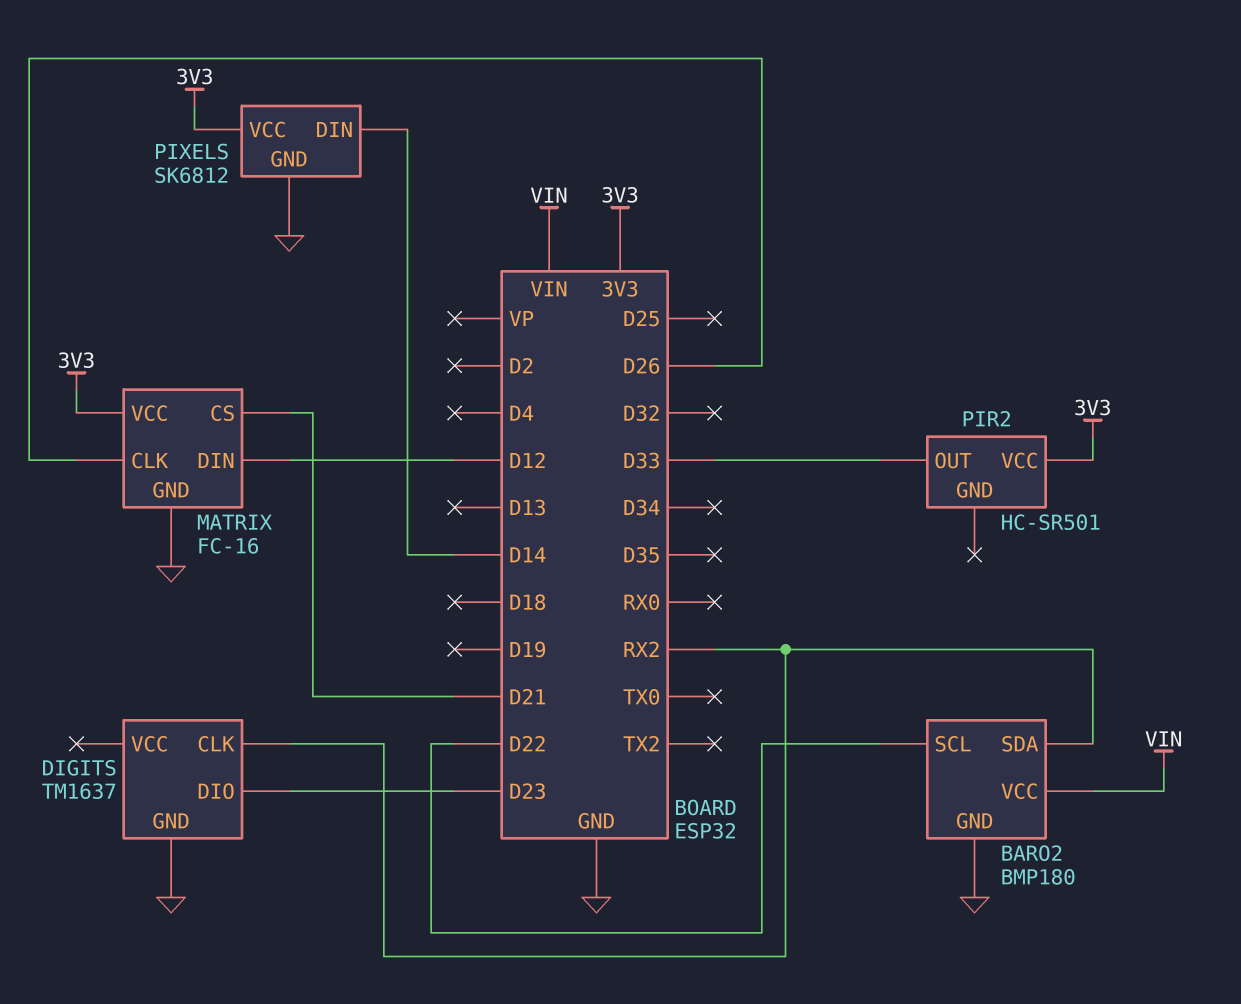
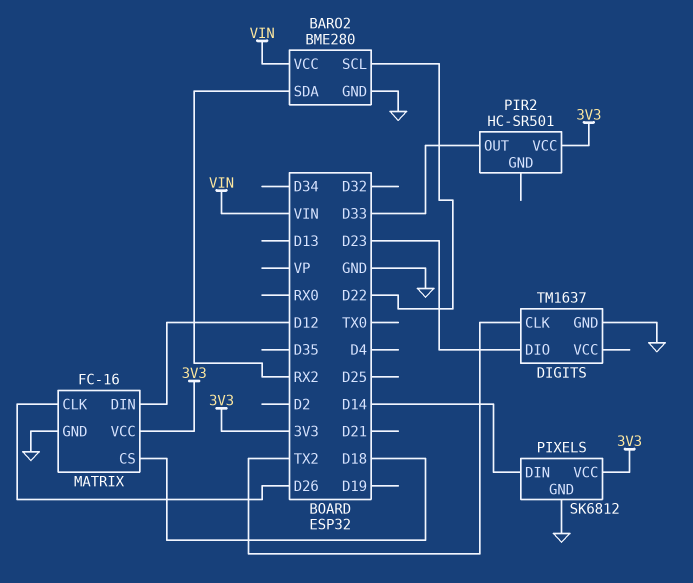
BARO2: BMP180 -> BME280
DIGITS pin CLK: RX2 -> TX2
MATRIX pin CS: D21 -> D18

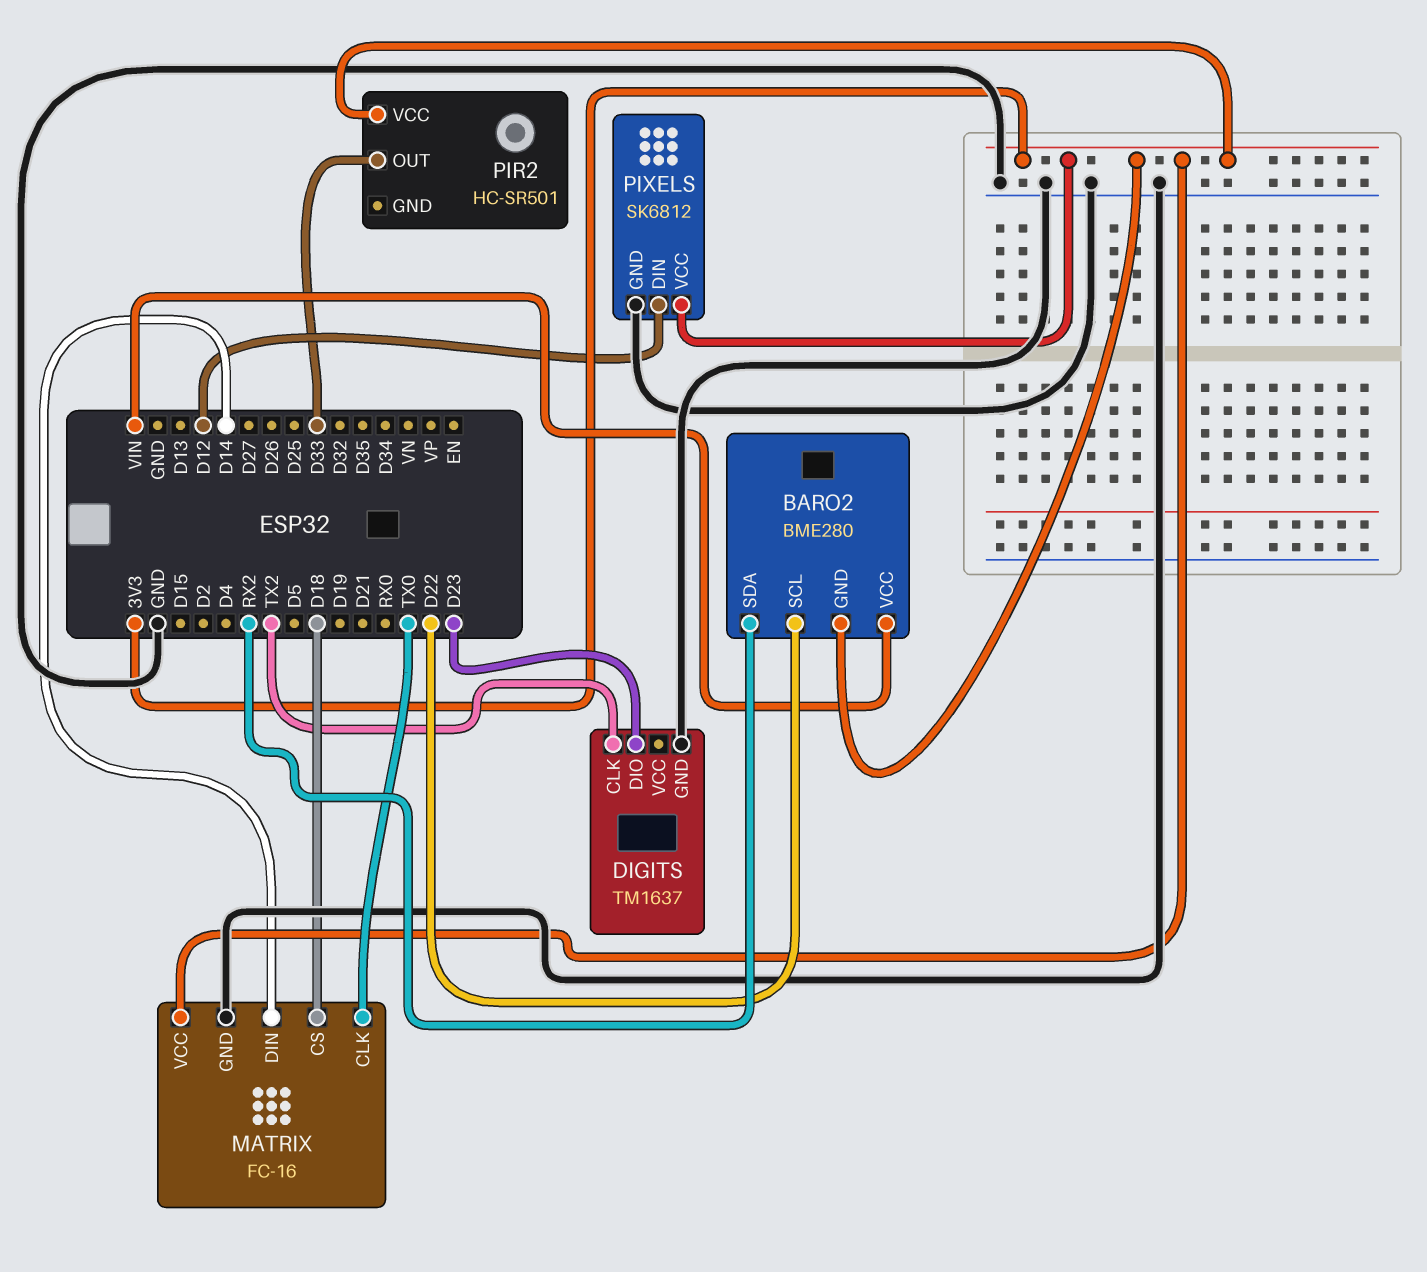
BARO2 pin GND: GND -> 3V3
MATRIX pin CLK: D26 -> TX0
MATRIX pin DIN: D12 -> D14
PIXELS pin DIN: D14 -> D12

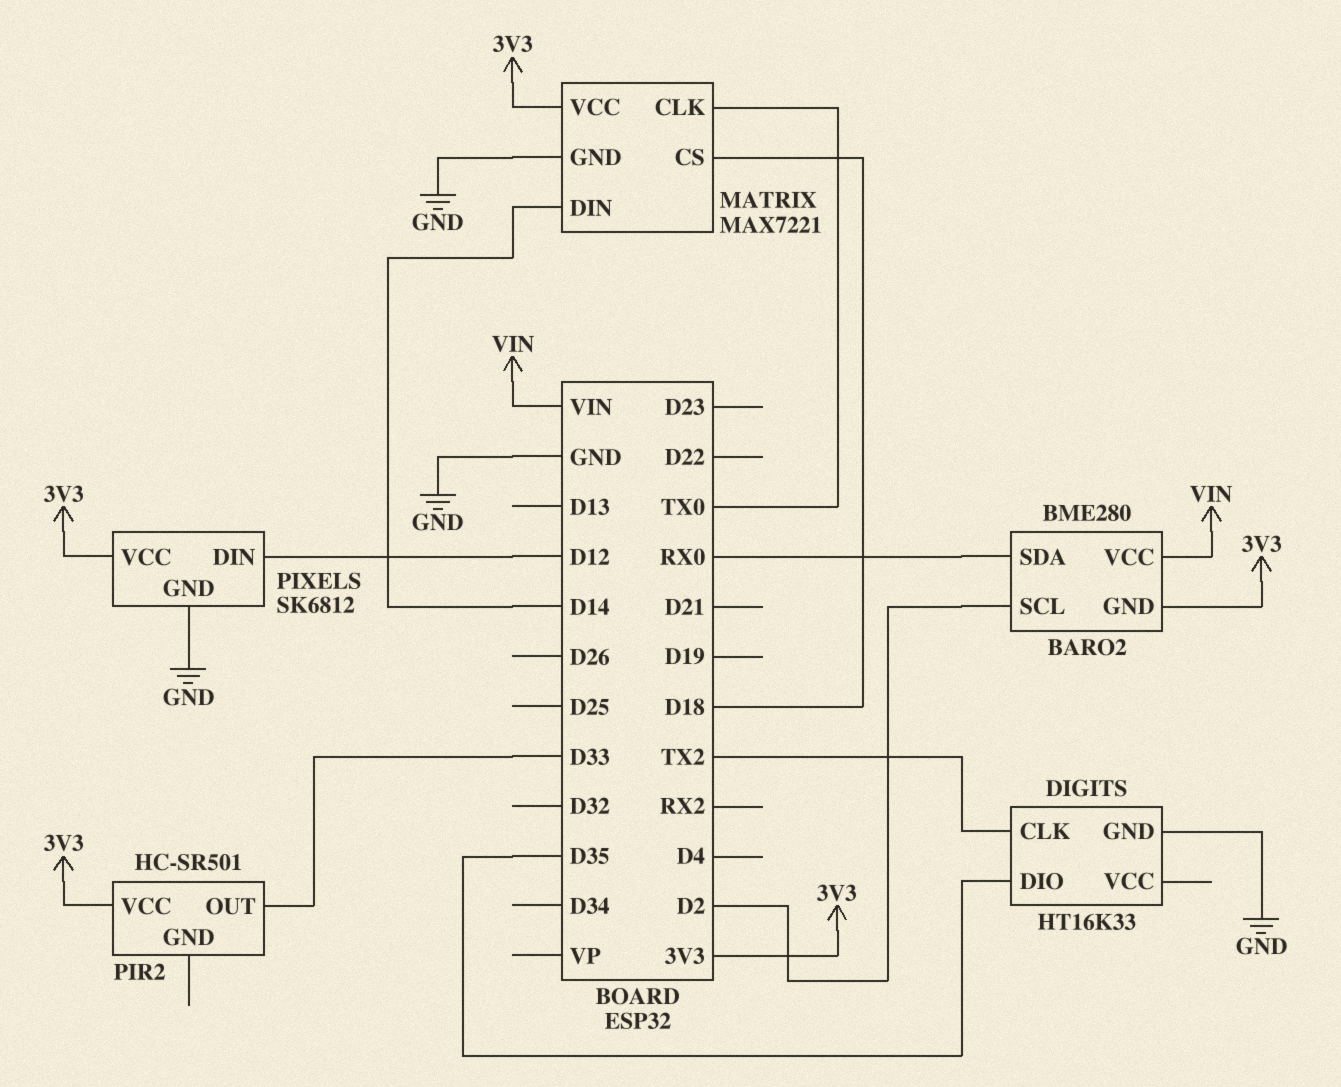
BARO2 pin SCL: D22 -> D2
BARO2 pin SDA: RX2 -> RX0
DIGITS: TM1637 -> HT16K33
DIGITS pin DIO: D23 -> D35
MATRIX: FC-16 -> MAX7221

